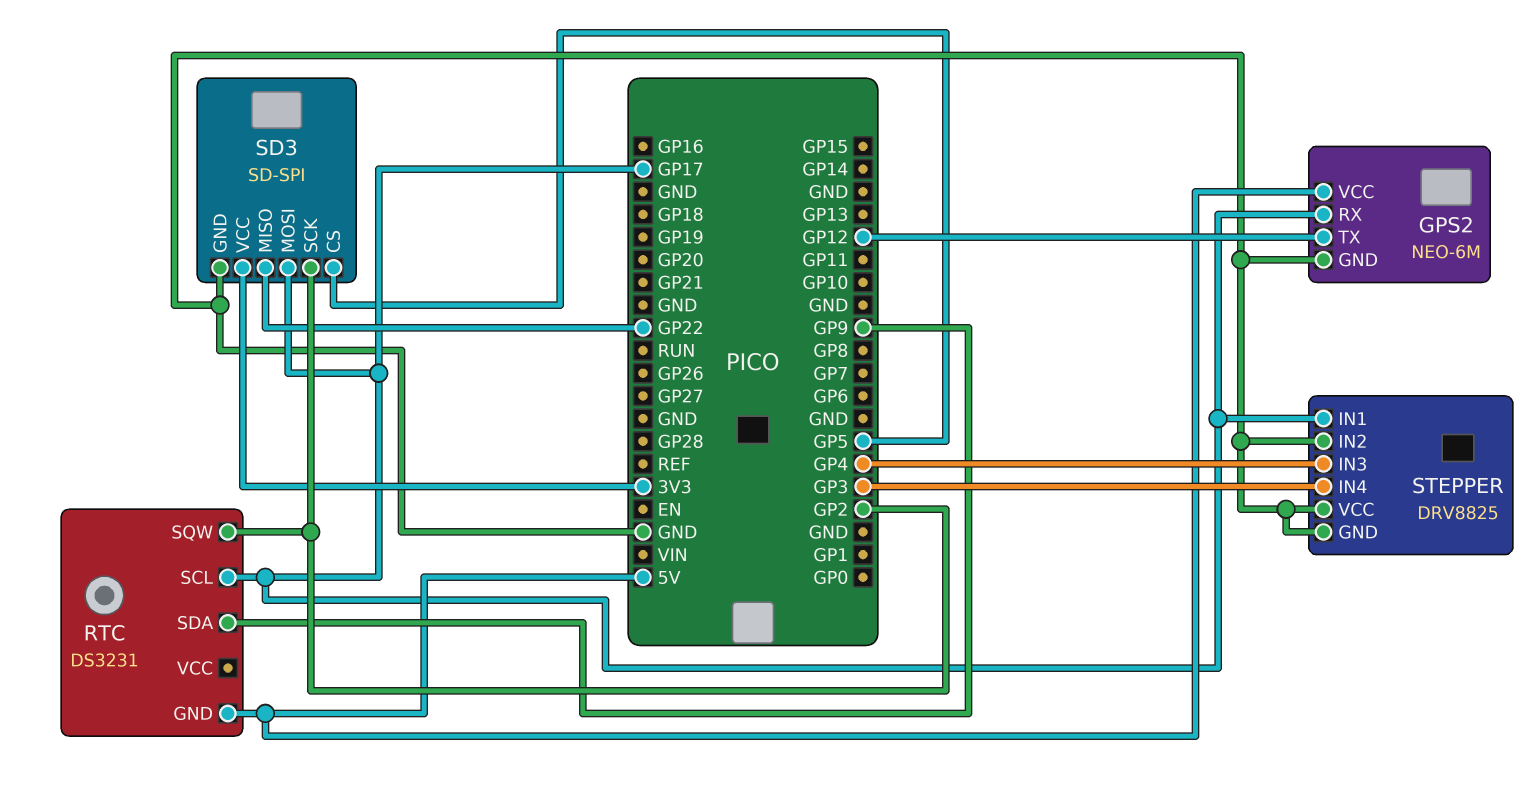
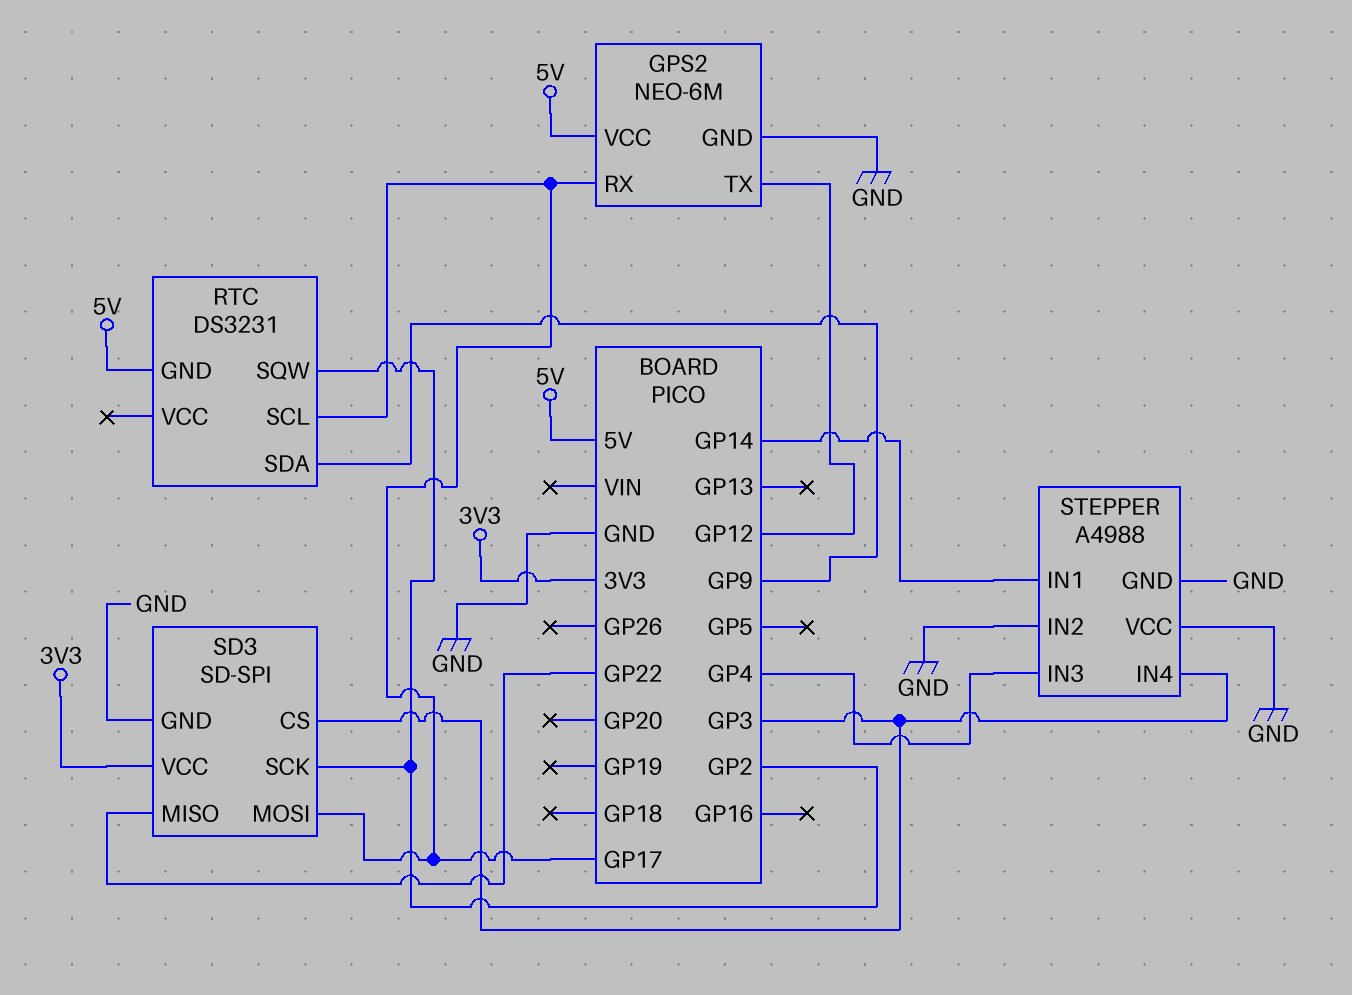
SD3 pin CS: GP5 -> GP3
STEPPER: DRV8825 -> A4988
STEPPER pin IN1: GP17 -> GP14

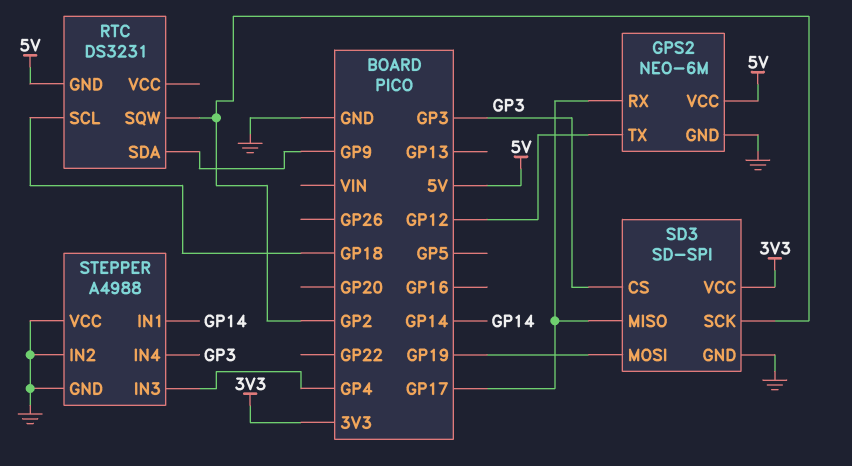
RTC pin SCL: GP17 -> GP18
SD3 pin MISO: GP22 -> GP17
SD3 pin MOSI: GP17 -> GP19

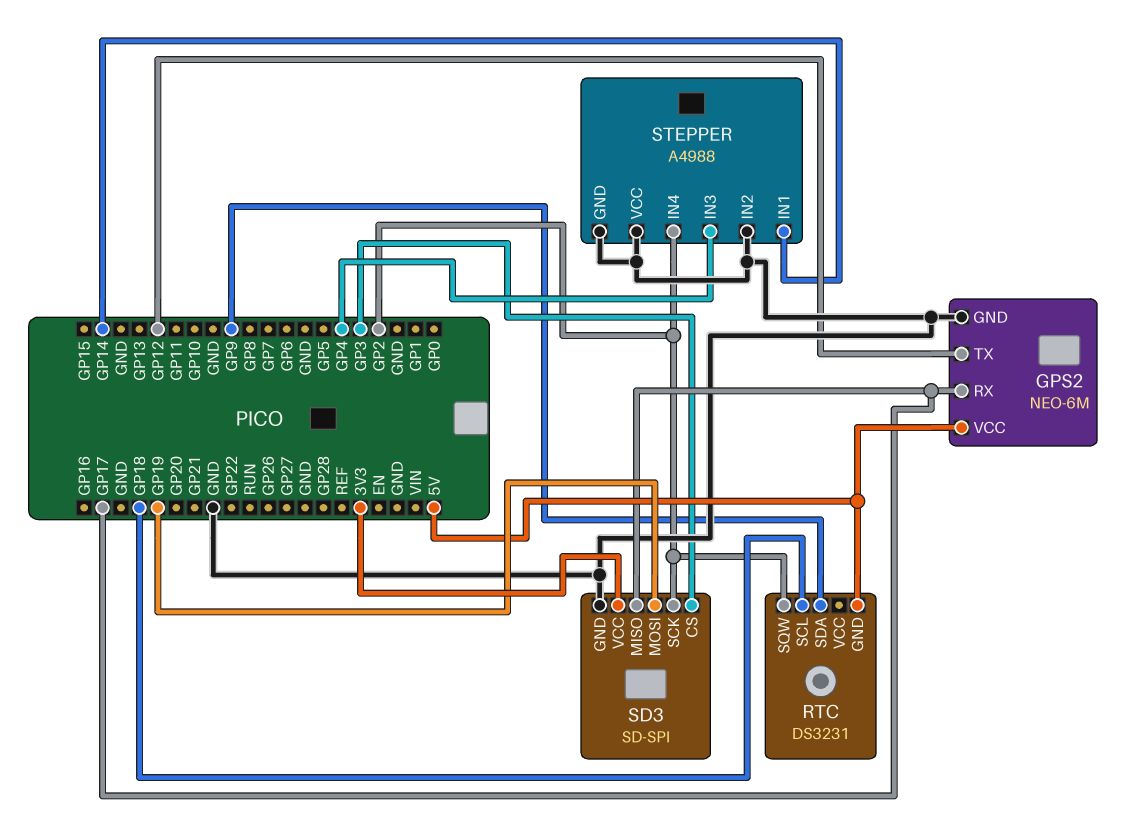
STEPPER pin IN4: GP3 -> GP2

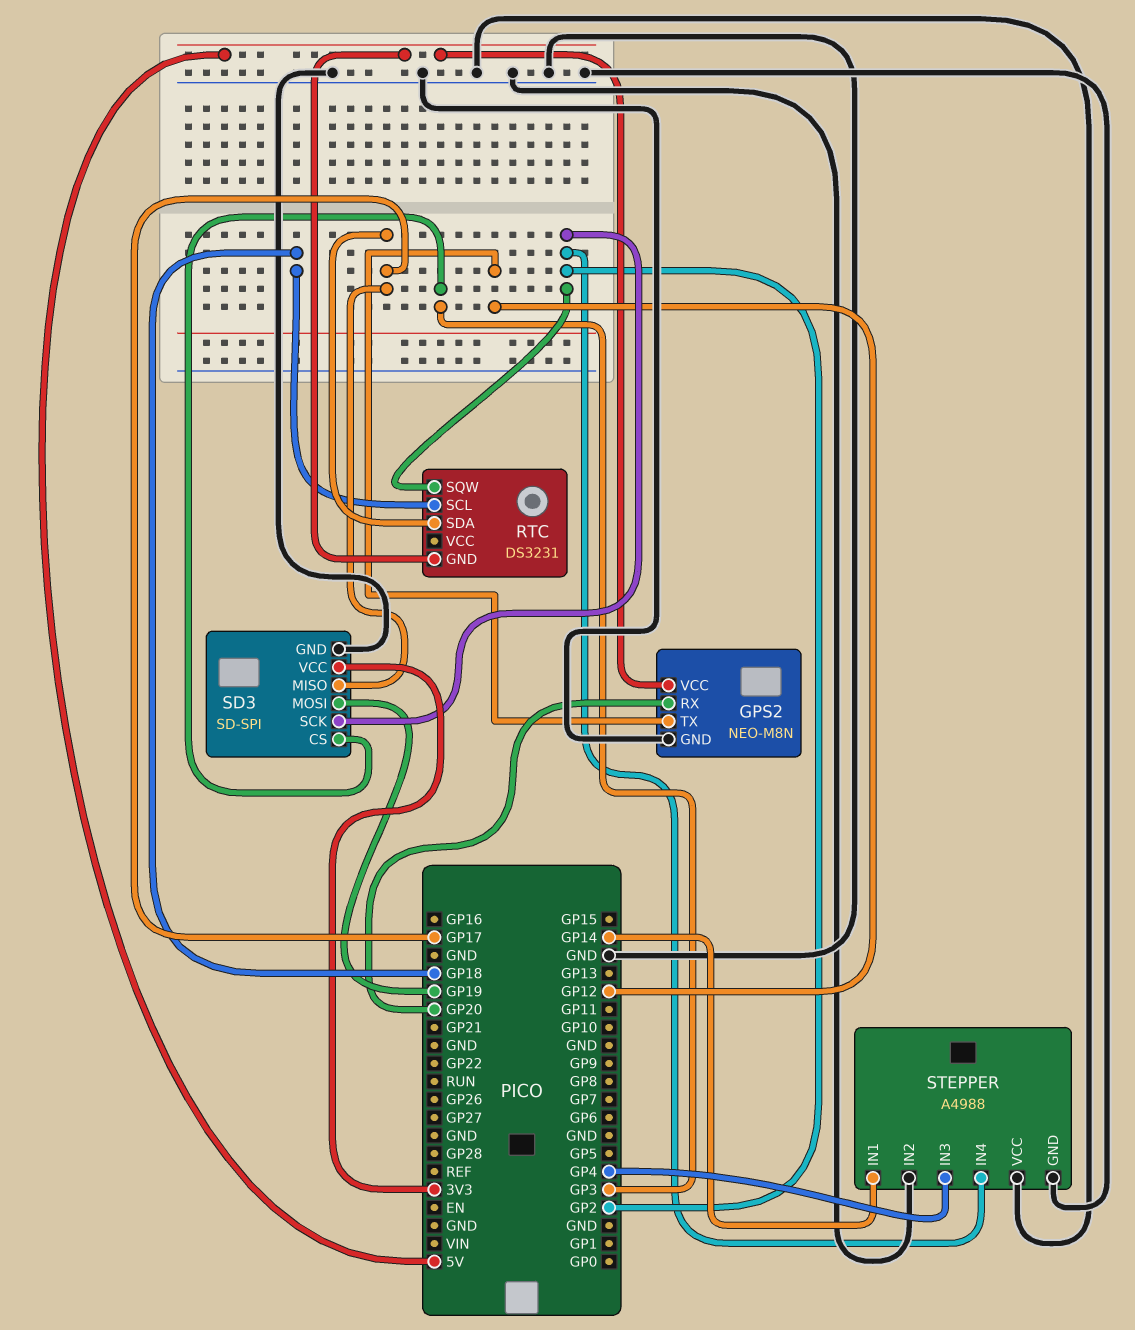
GPS2: NEO-6M -> NEO-M8N
GPS2 pin RX: GP17 -> GP20
RTC pin SDA: GP9 -> GP17

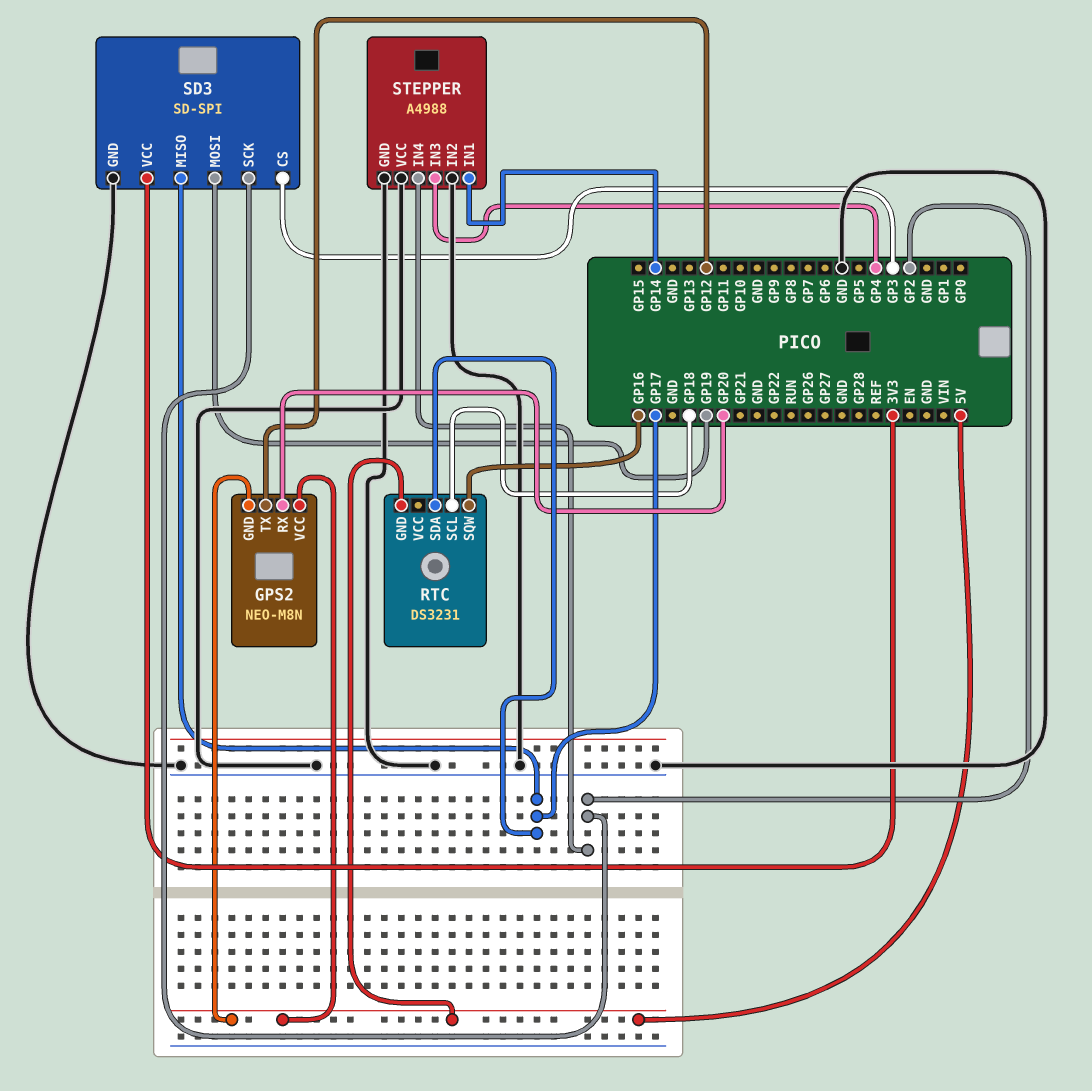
GPS2 pin GND: GND -> 5V
RTC pin SQW: GP2 -> GP16

